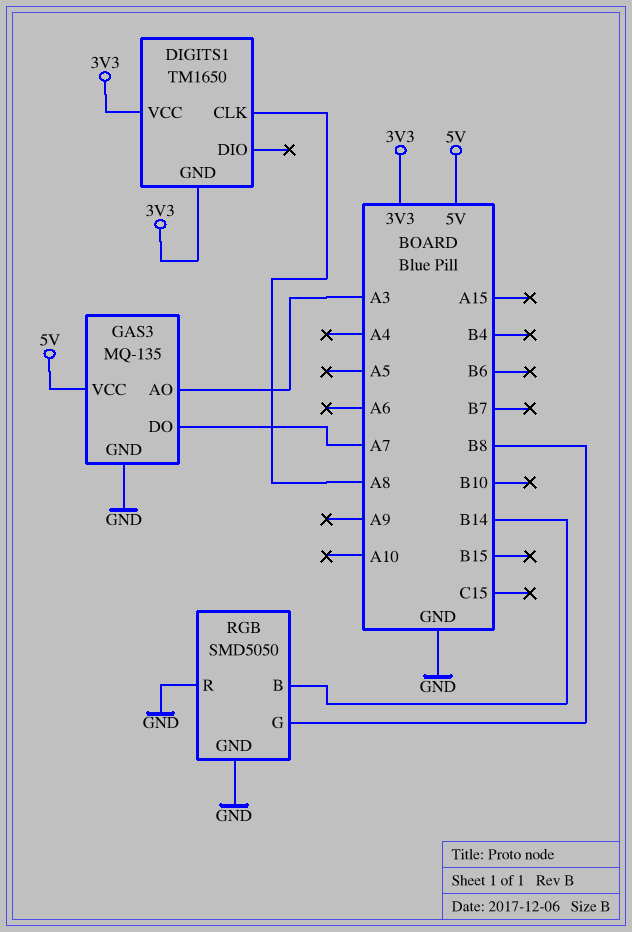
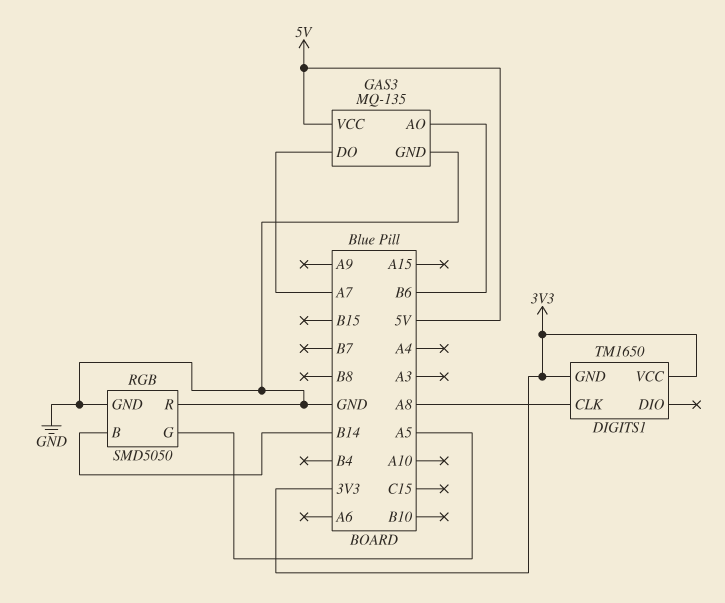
GAS3 pin AO: A3 -> B6
RGB pin G: B8 -> A5

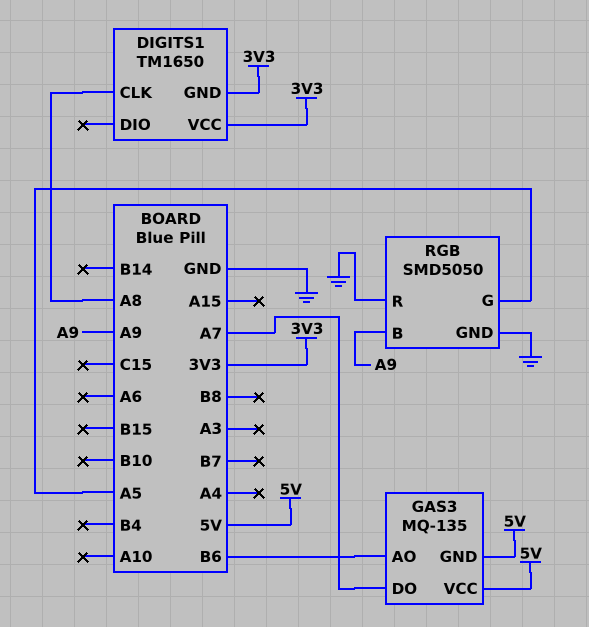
GAS3 pin GND: GND -> 5V
RGB pin B: B14 -> A9

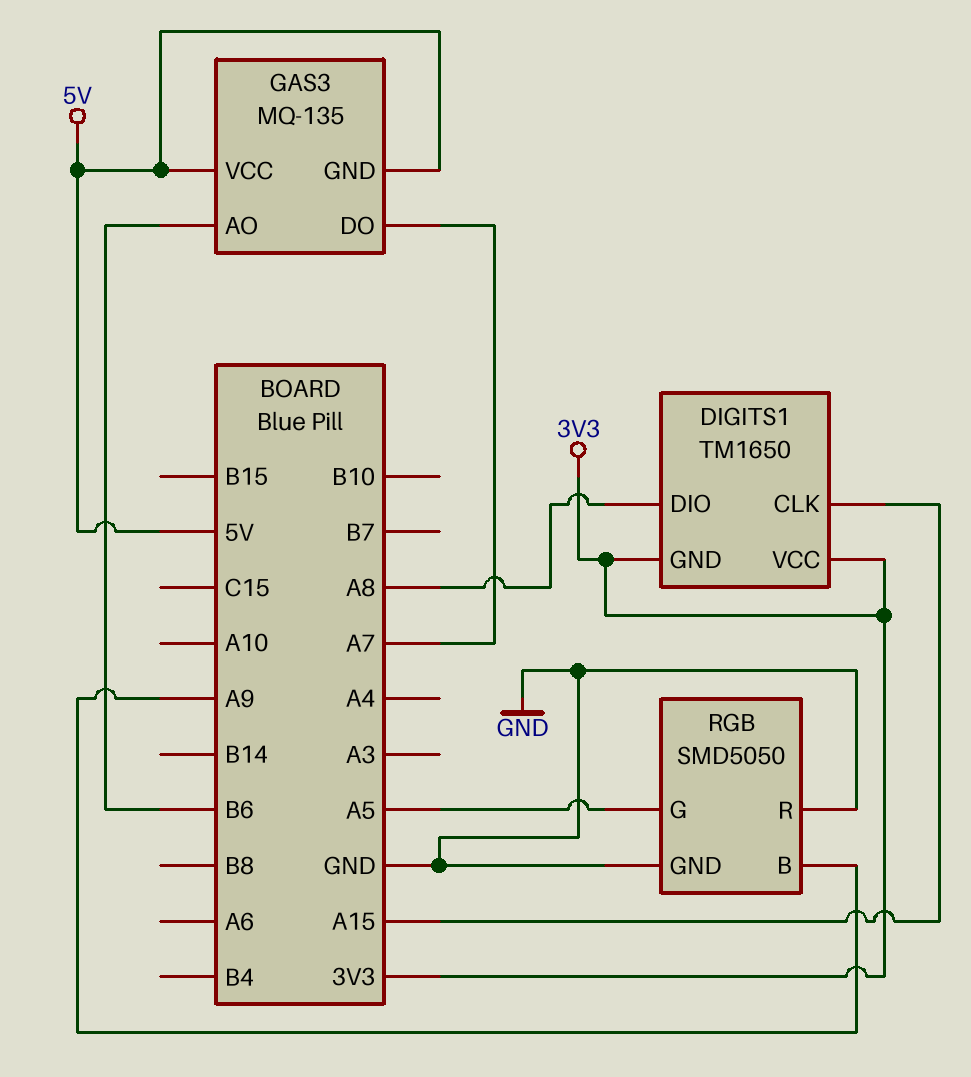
DIGITS1 pin CLK: A8 -> A15
DIGITS1 pin DIO: none -> A8

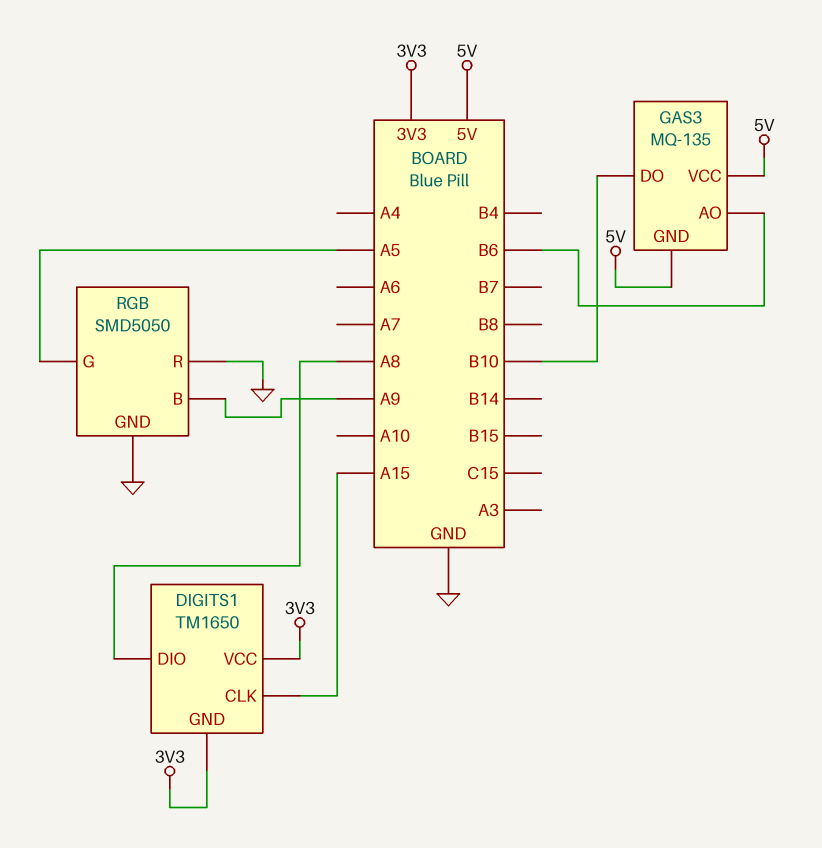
GAS3 pin DO: A7 -> B10

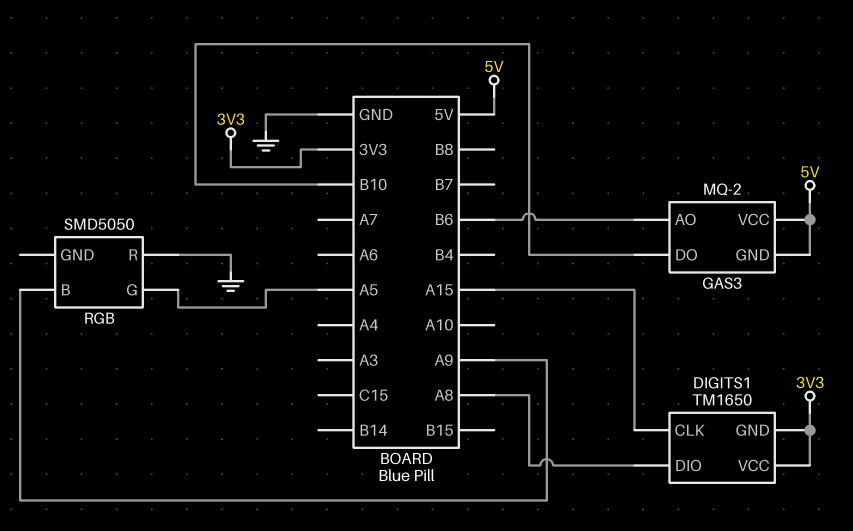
GAS3: MQ-135 -> MQ-2
RGB pin GND: GND -> none

